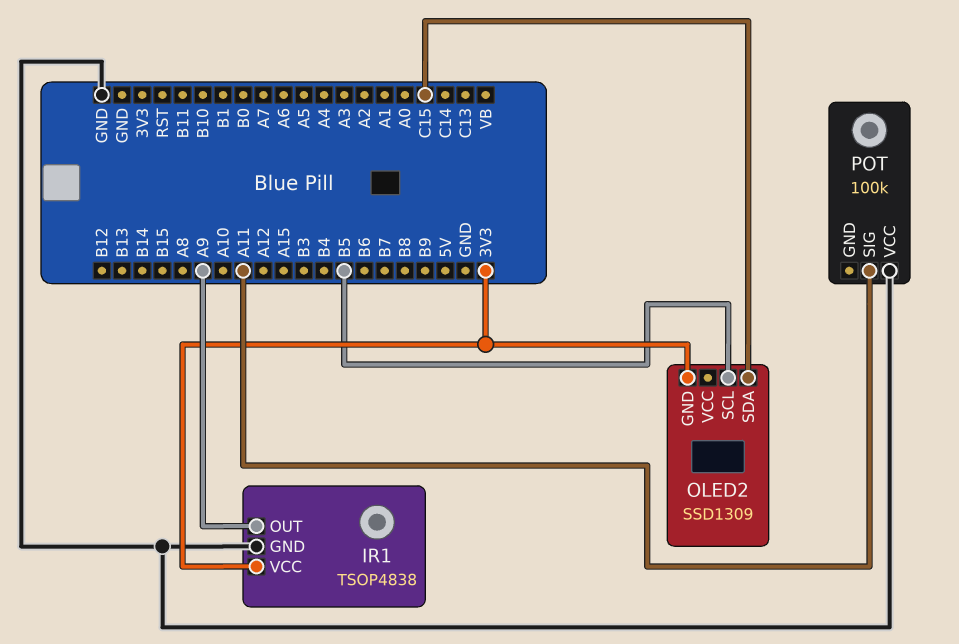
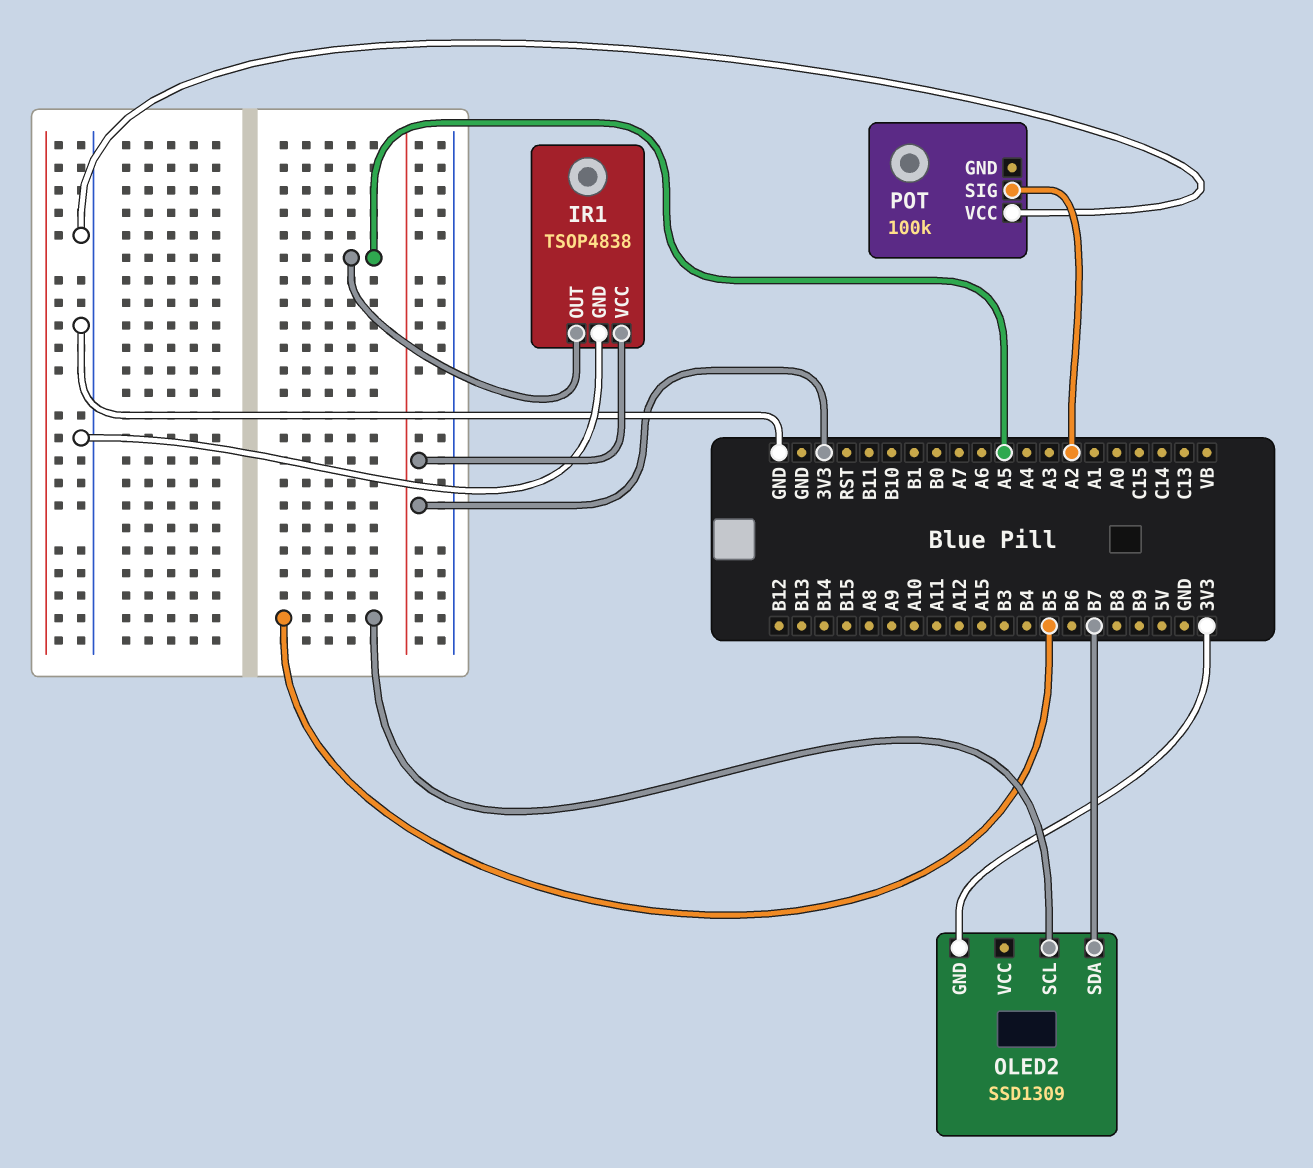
IR1 pin OUT: A9 -> A5
OLED2 pin SDA: C15 -> B7
POT pin SIG: A11 -> A2

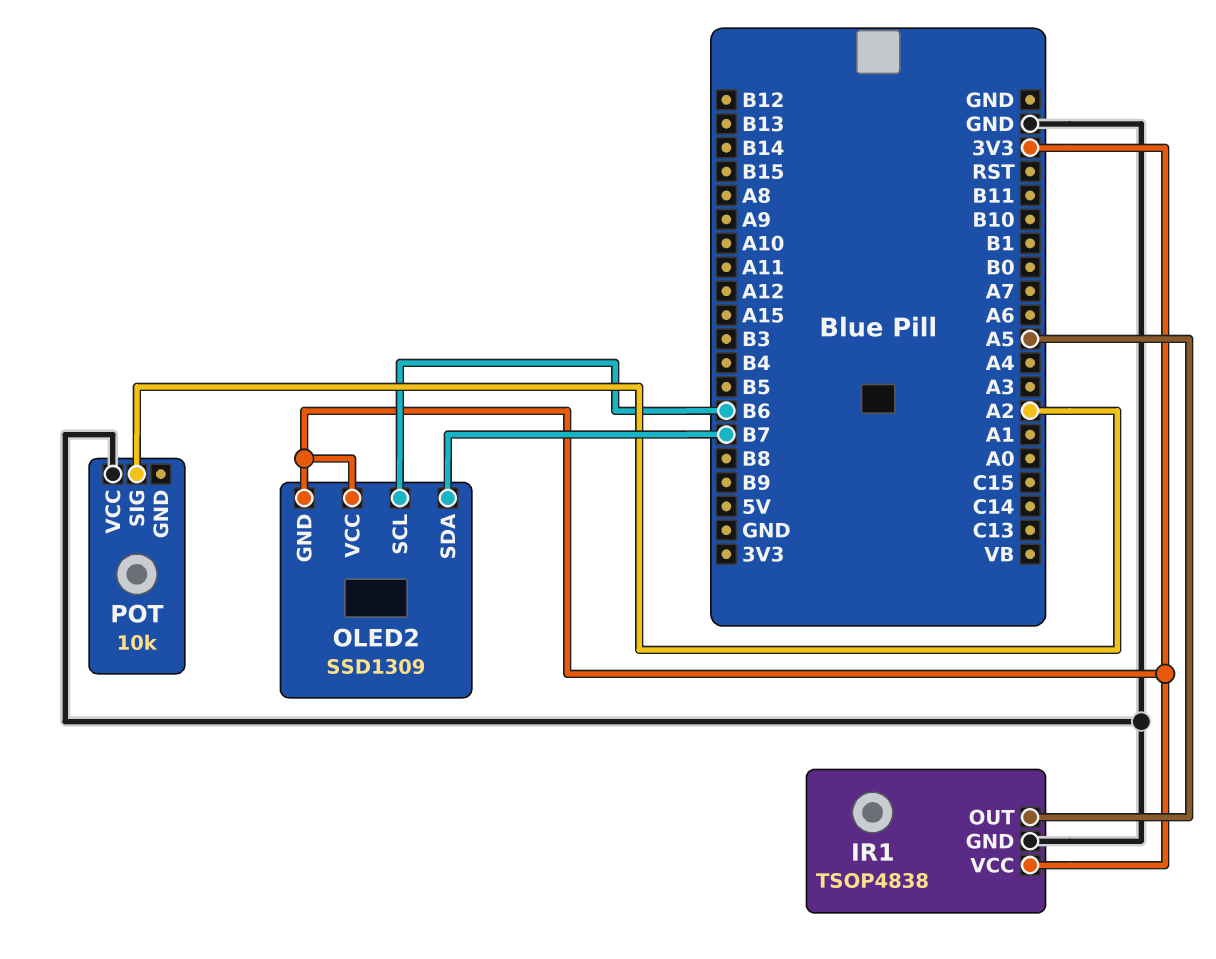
OLED2 pin SCL: B5 -> B6
OLED2 pin VCC: none -> 3V3
POT: 100k -> 10k

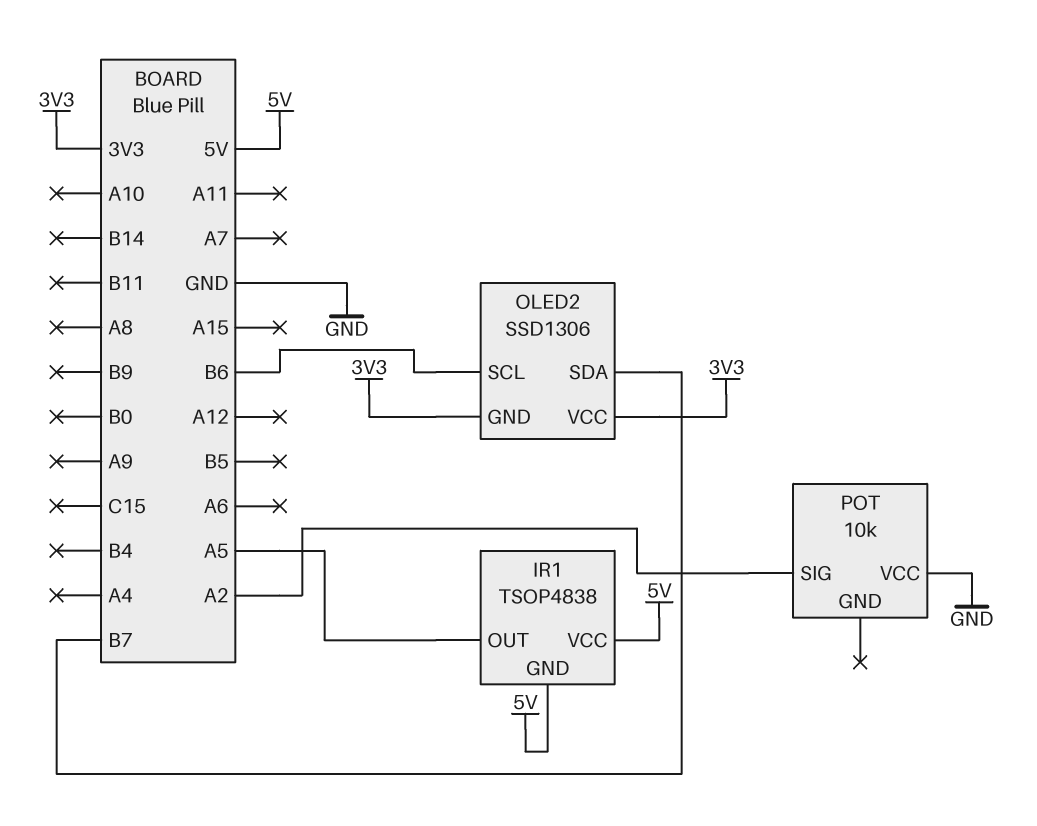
IR1 pin GND: GND -> 5V
IR1 pin VCC: 3V3 -> 5V
OLED2: SSD1309 -> SSD1306

